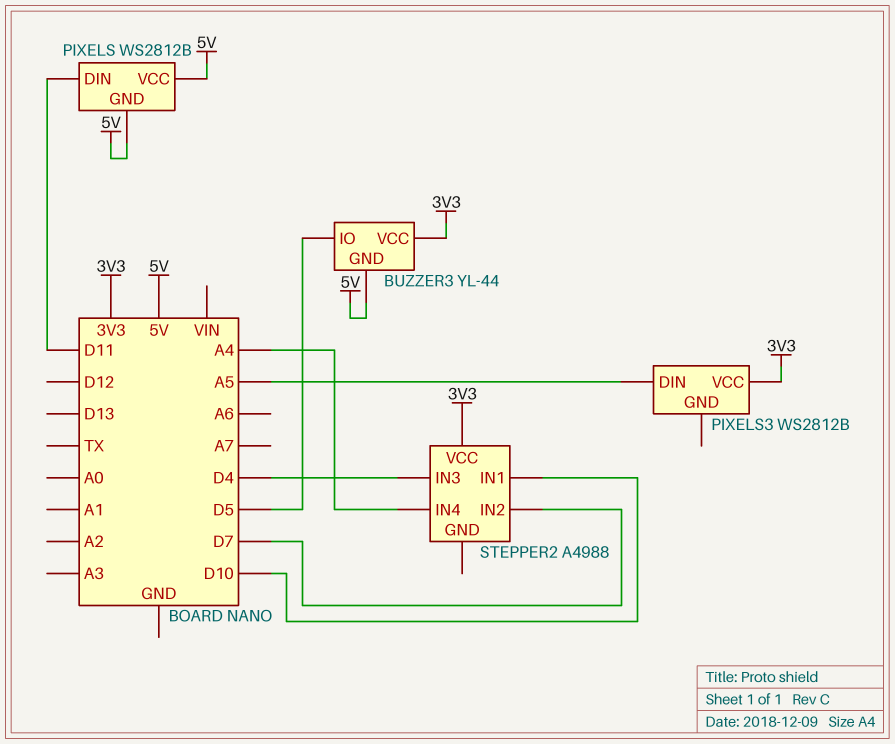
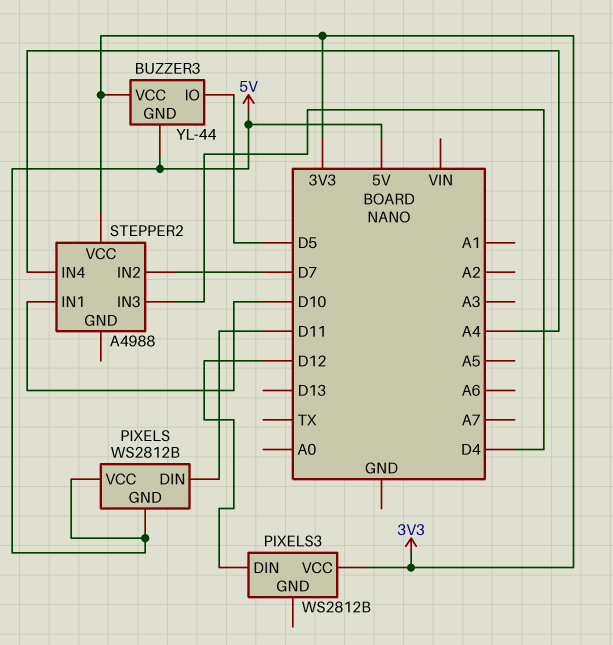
PIXELS3 pin DIN: A5 -> D12

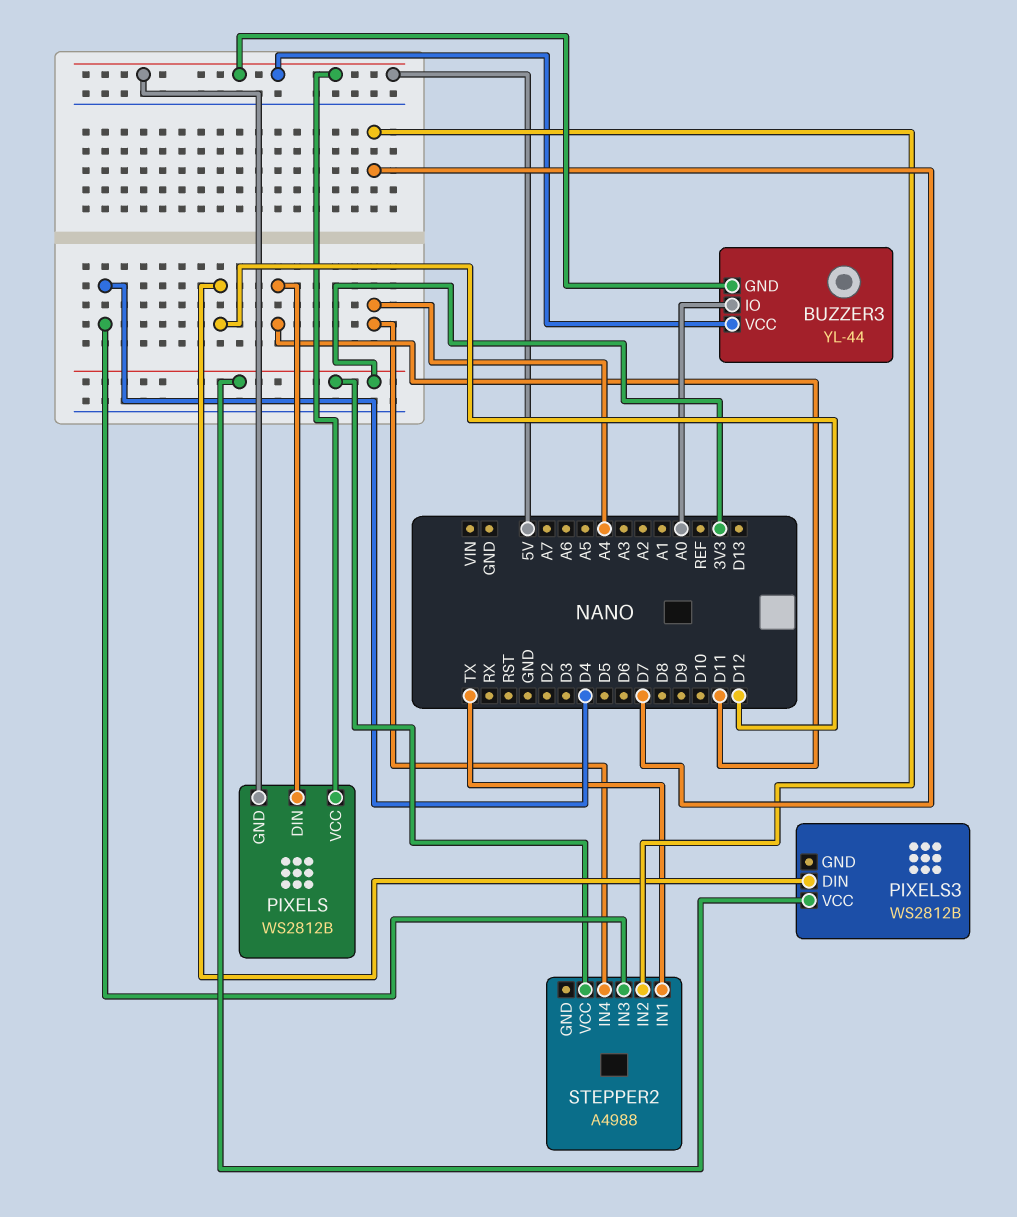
BUZZER3 pin IO: D5 -> A0
BUZZER3 pin VCC: 3V3 -> 5V
STEPPER2 pin IN1: D10 -> TX

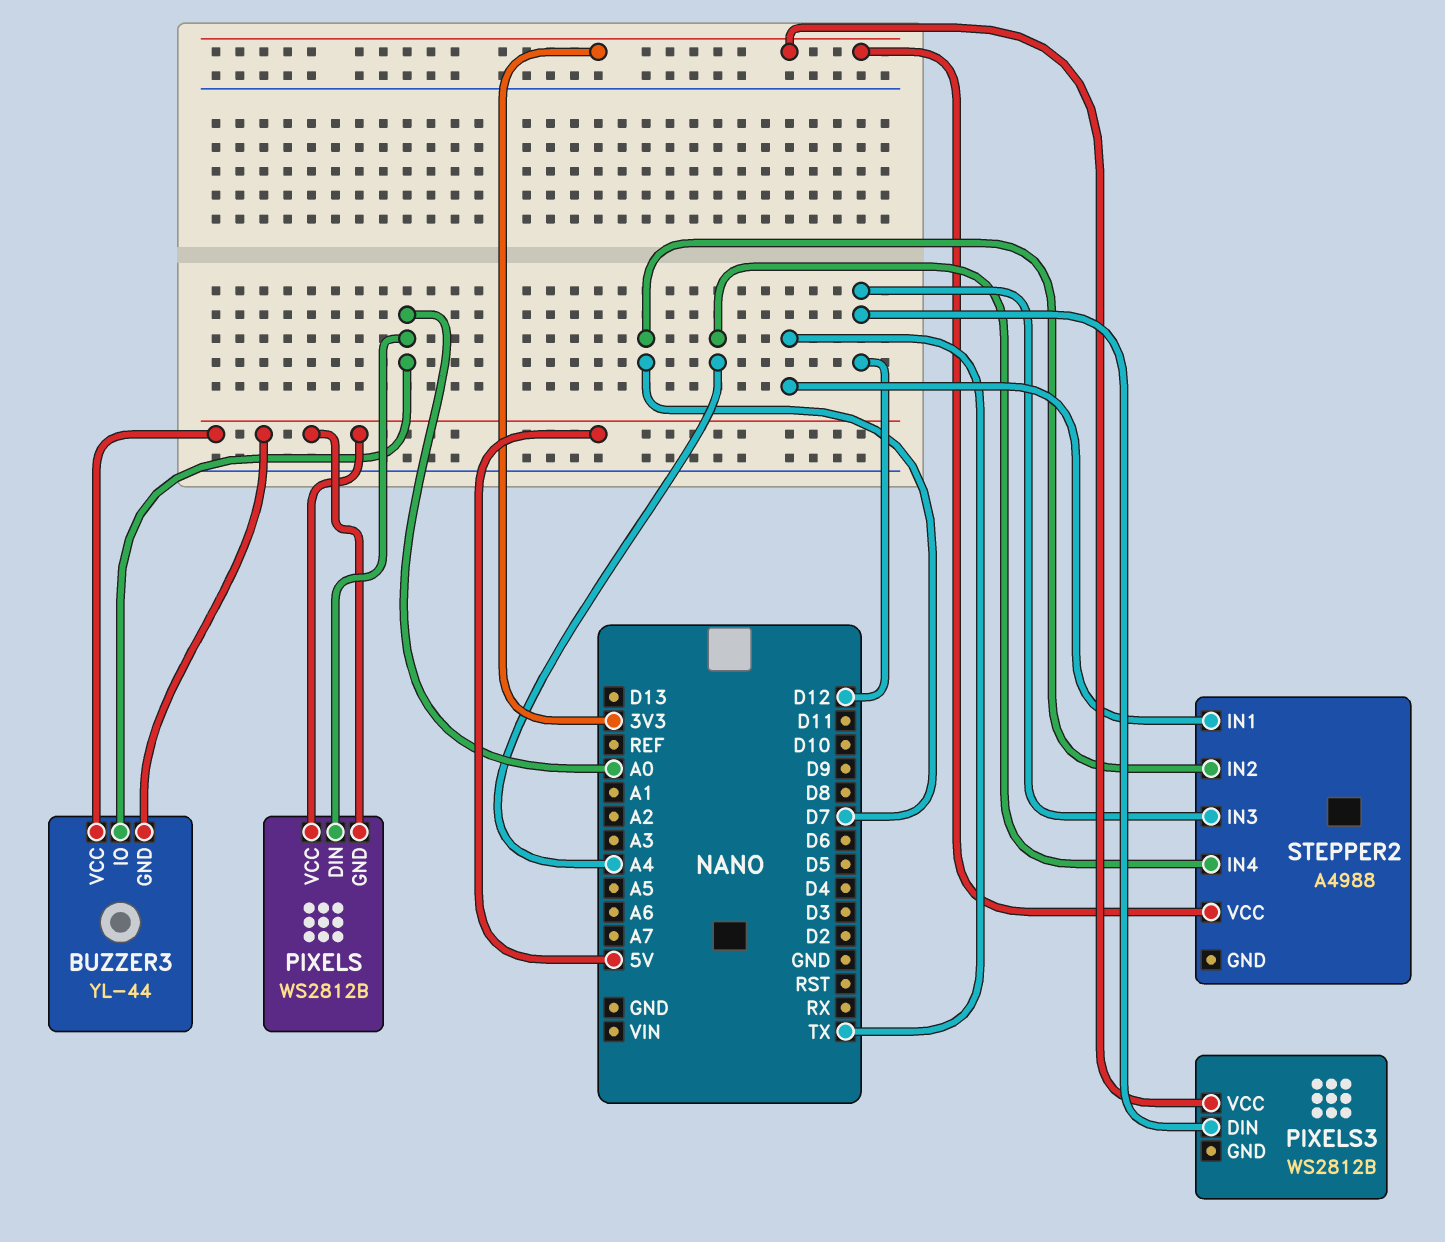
PIXELS pin DIN: D11 -> A0
STEPPER2 pin IN3: D4 -> D12

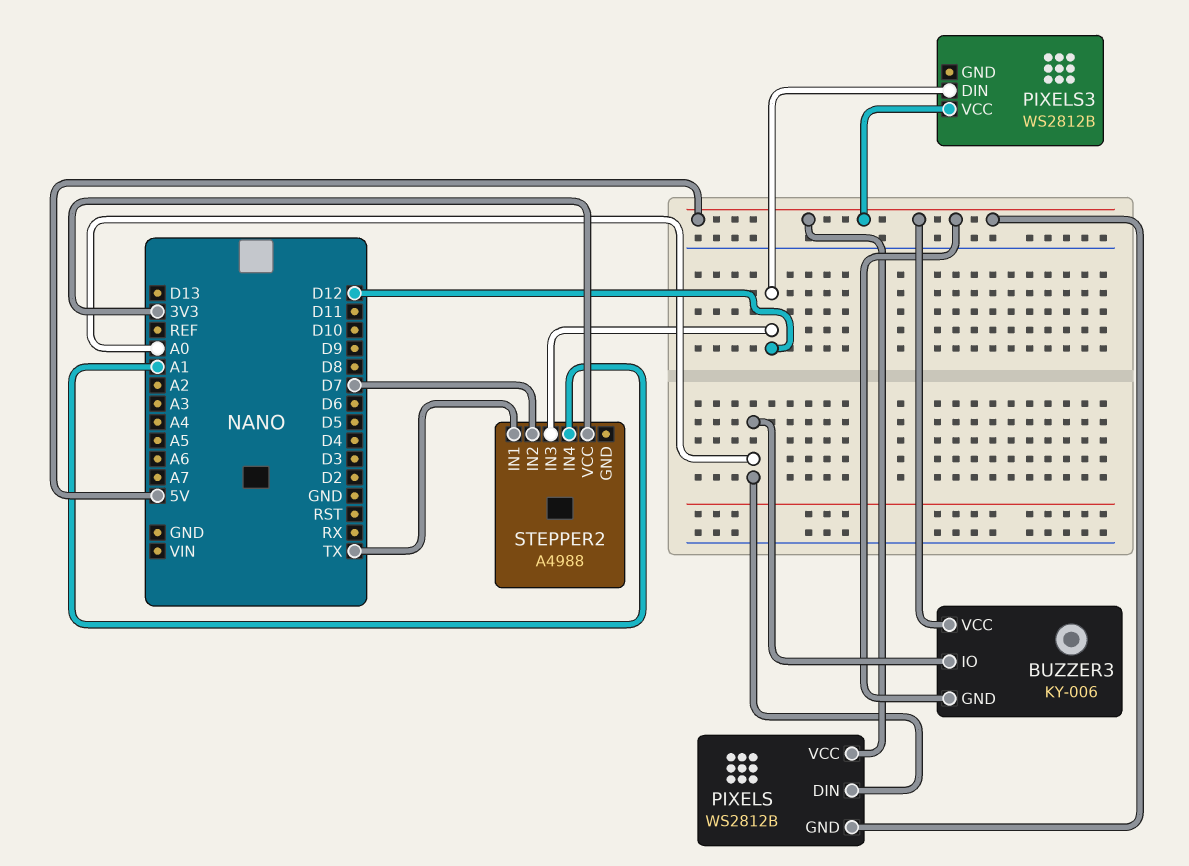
BUZZER3: YL-44 -> KY-006
PIXELS3 pin VCC: 3V3 -> 5V
STEPPER2 pin IN4: A4 -> A1

